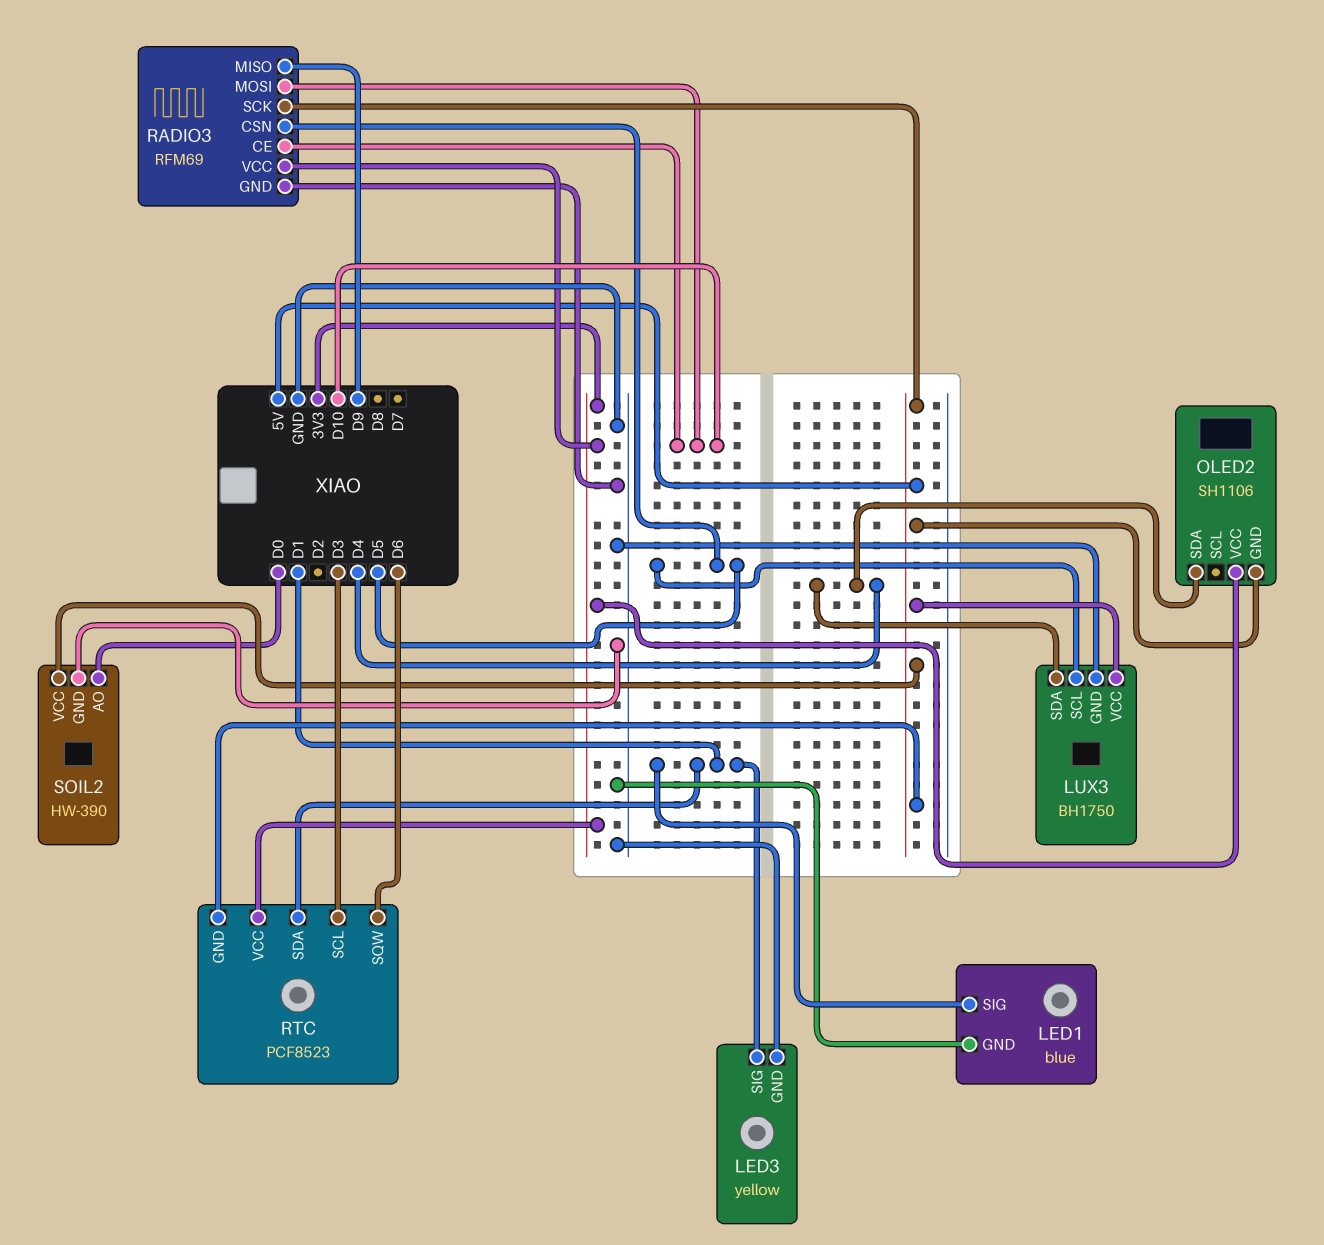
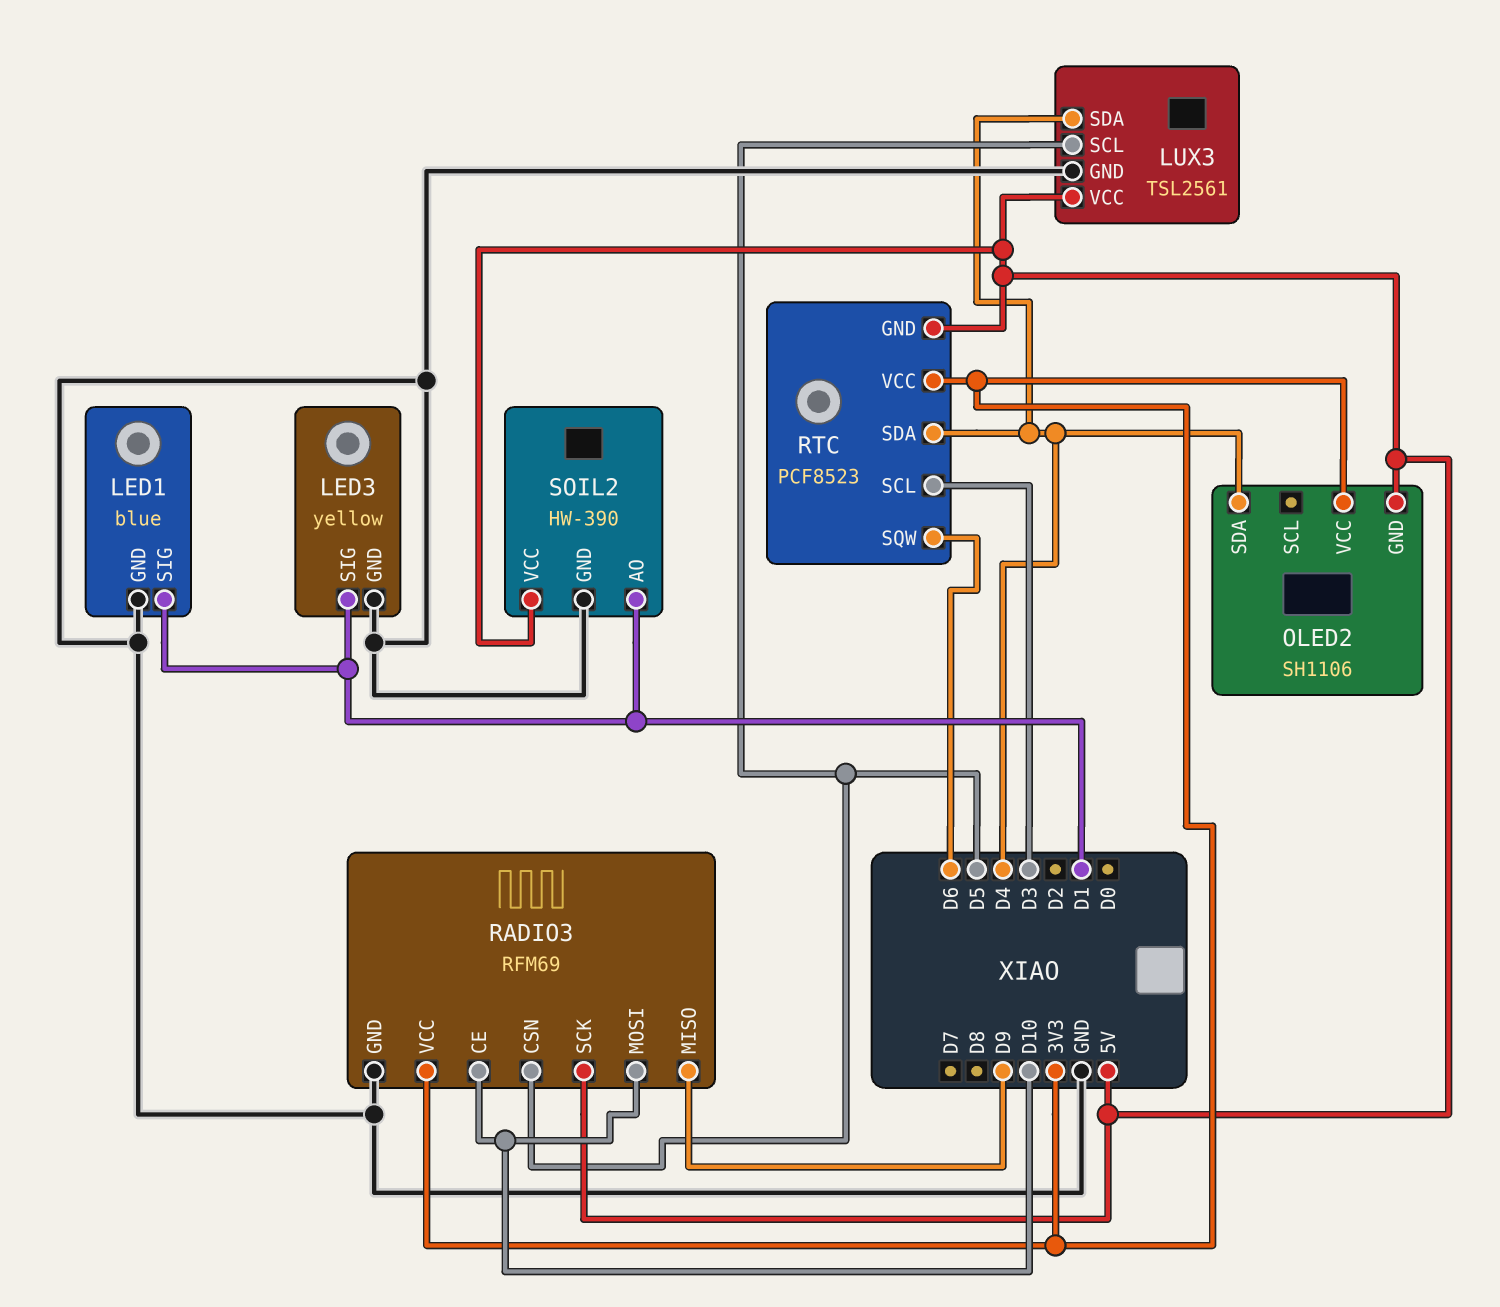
LUX3: BH1750 -> TSL2561
RTC pin SDA: D1 -> D4
SOIL2 pin AO: D0 -> D1

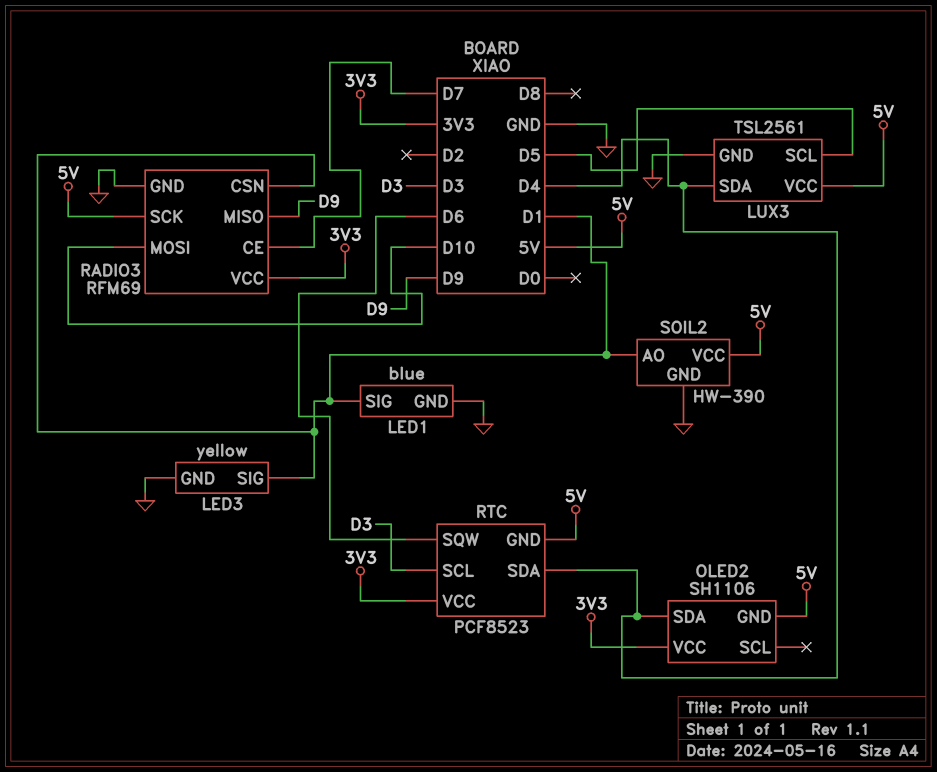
RADIO3 pin CE: D10 -> D7
RADIO3 pin CSN: D5 -> D1

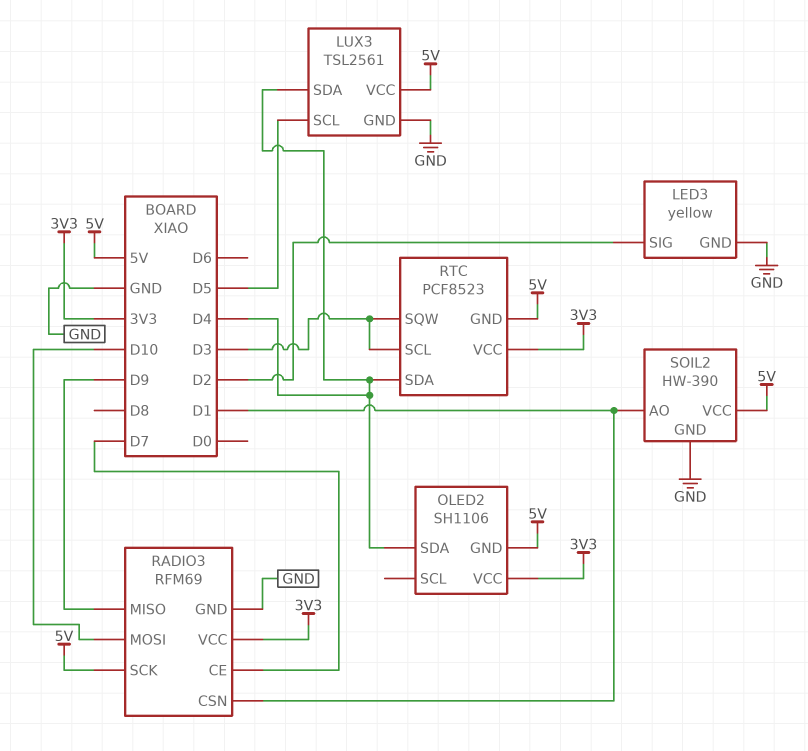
LED1: blue -> none
LED1 pin GND: GND -> none
LED1 pin SIG: D1 -> none
LED3 pin SIG: D1 -> D2
RTC pin SQW: D6 -> D3

